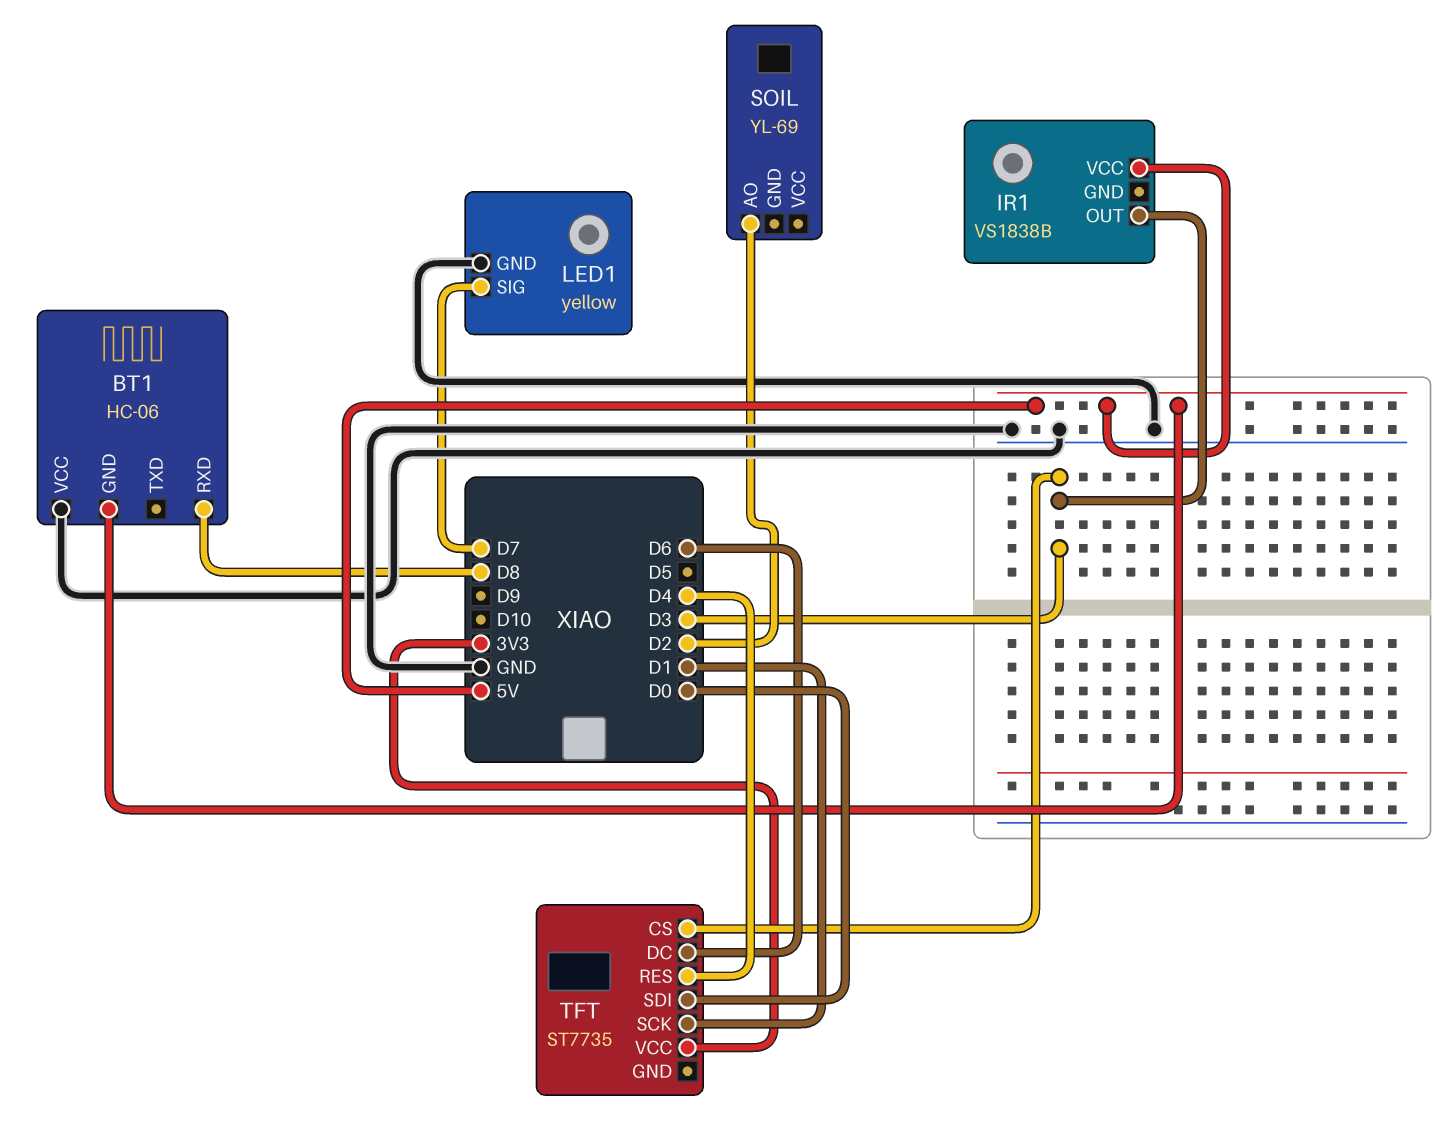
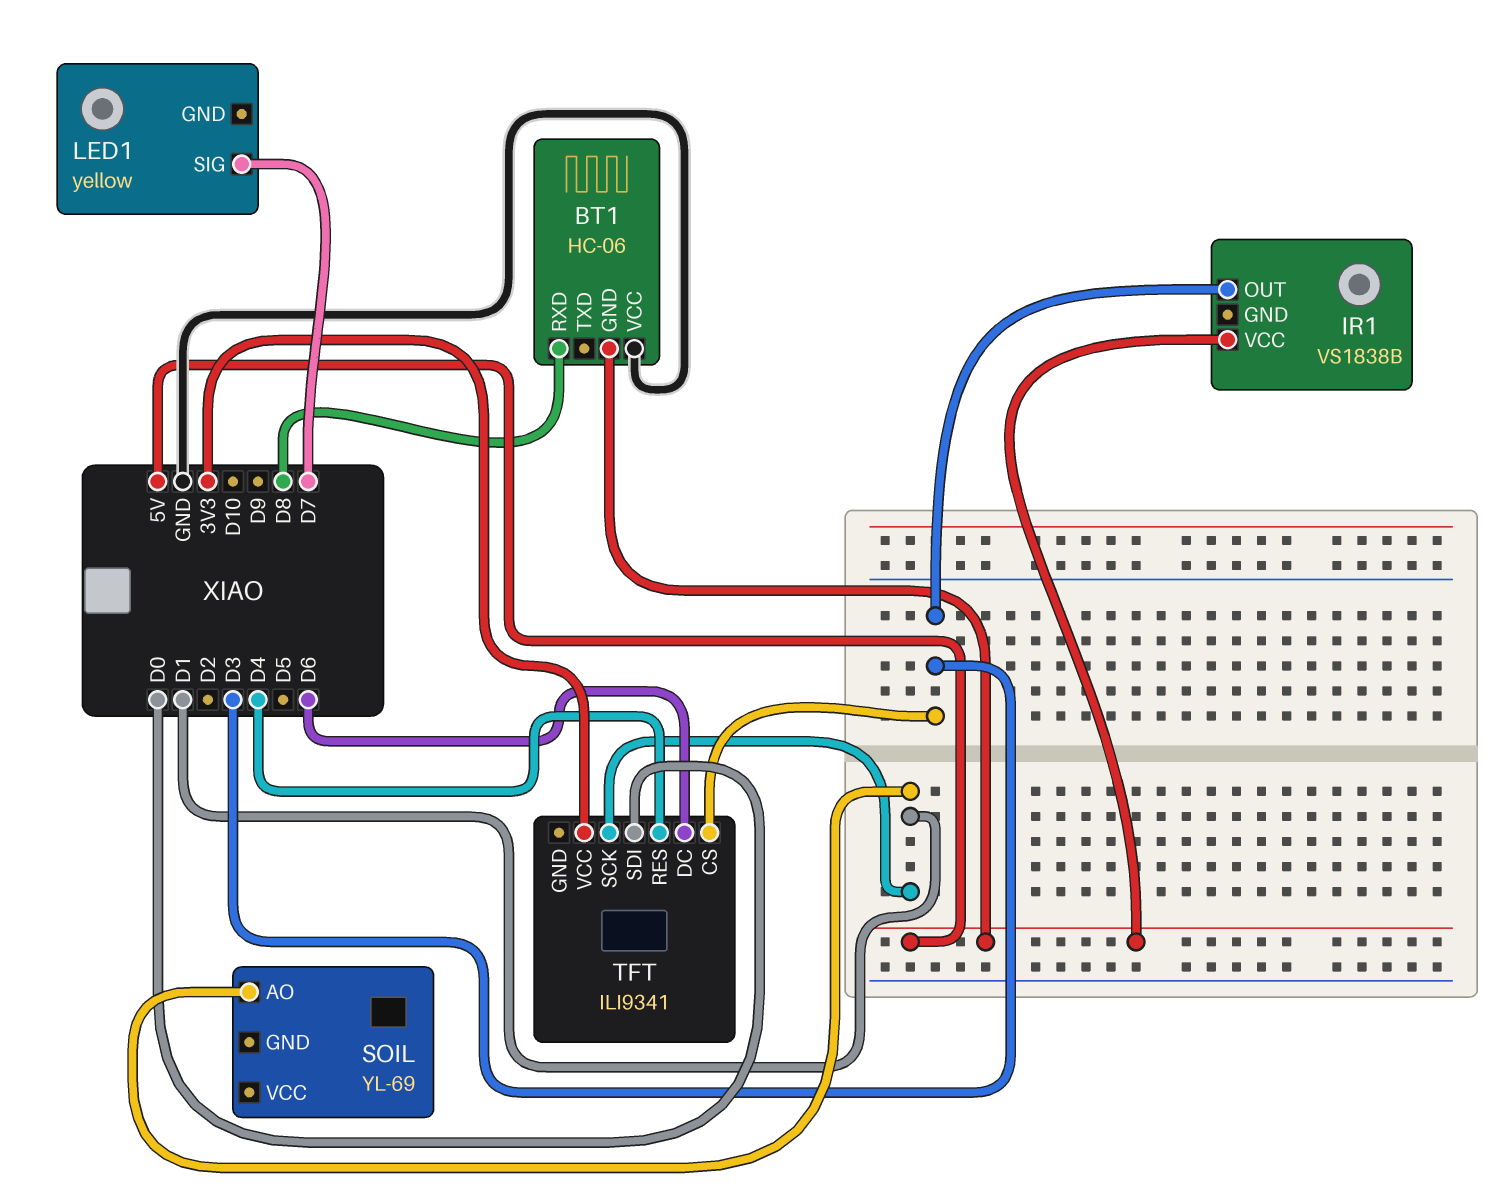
LED1 pin GND: GND -> none
SOIL pin AO: D2 -> D1
TFT: ST7735 -> ILI9341

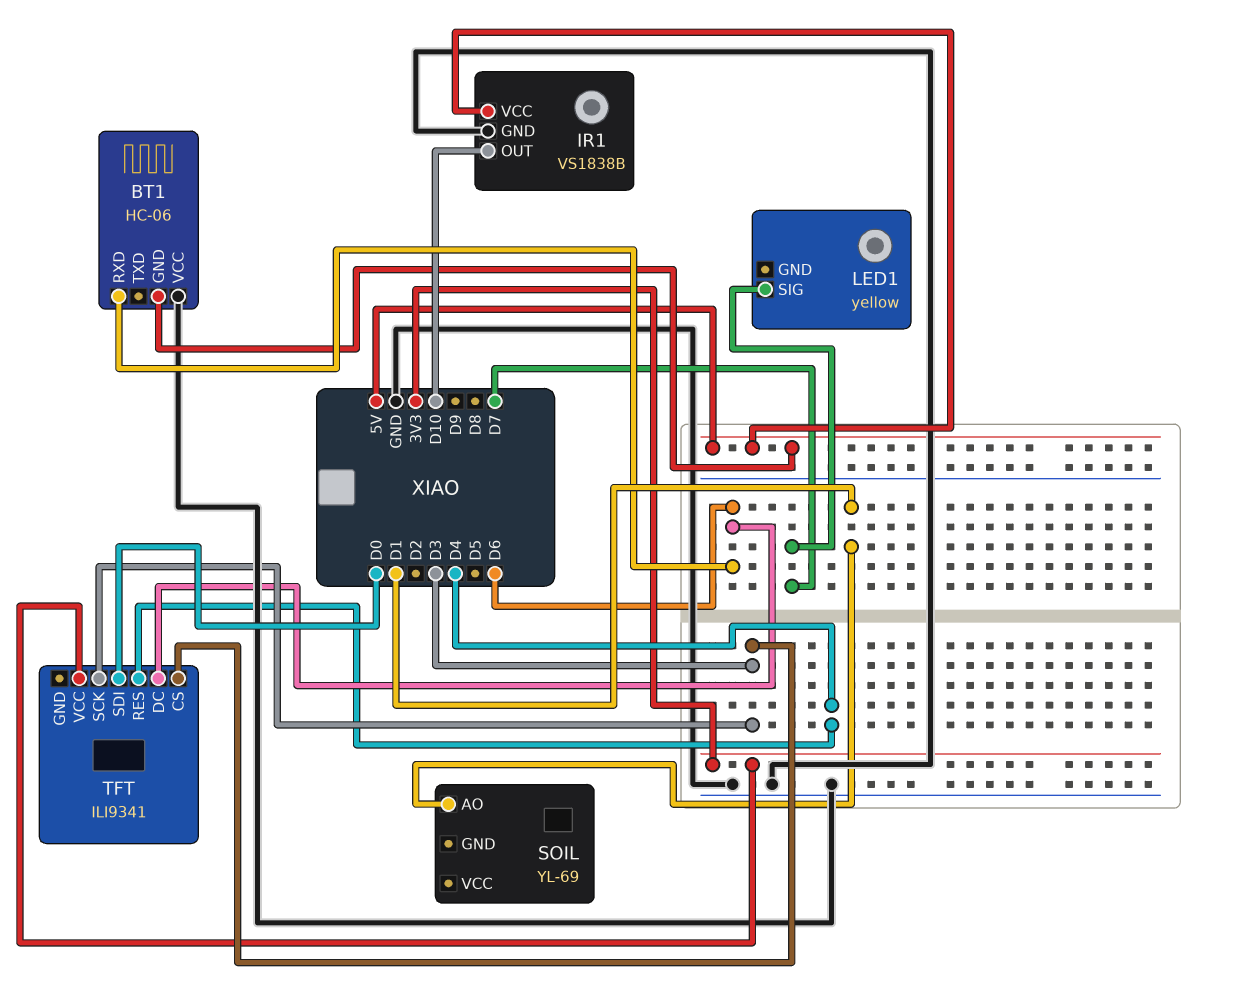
BT1 pin RXD: D8 -> D6
IR1 pin GND: none -> GND
IR1 pin OUT: D3 -> D10
TFT pin SCK: D1 -> D3

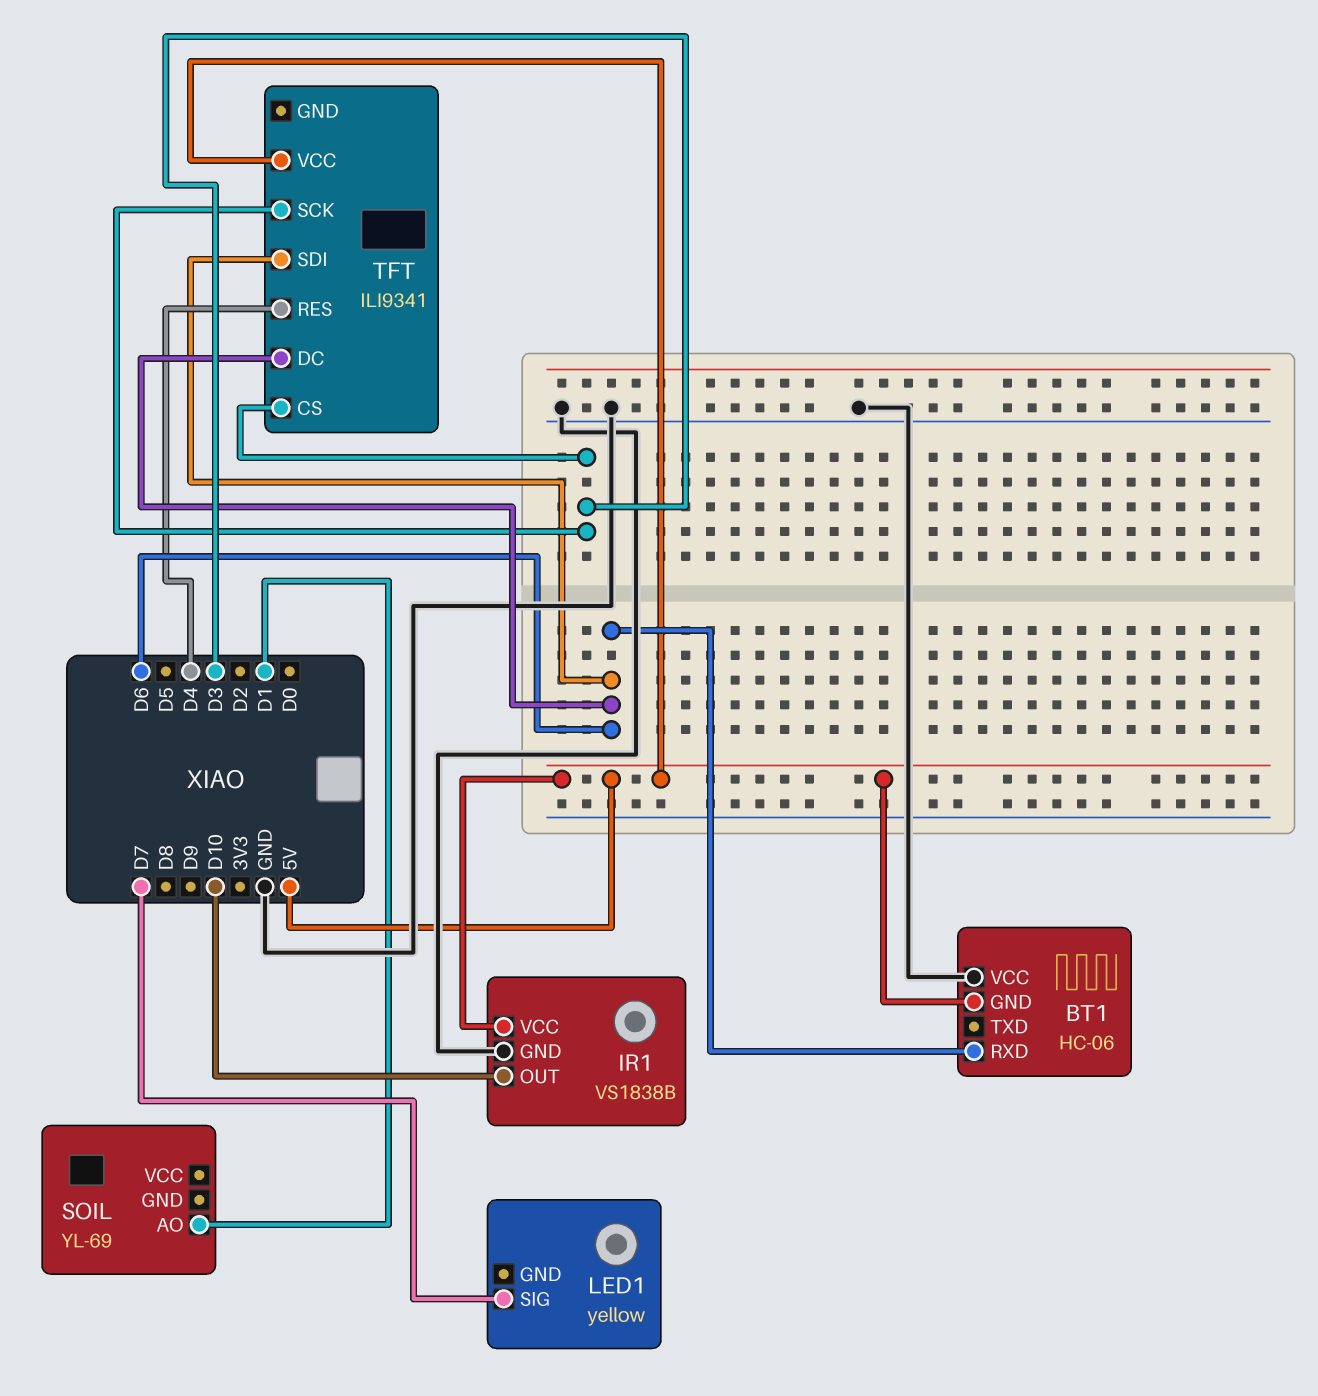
TFT pin SDI: D0 -> D6
TFT pin VCC: 3V3 -> 5V

